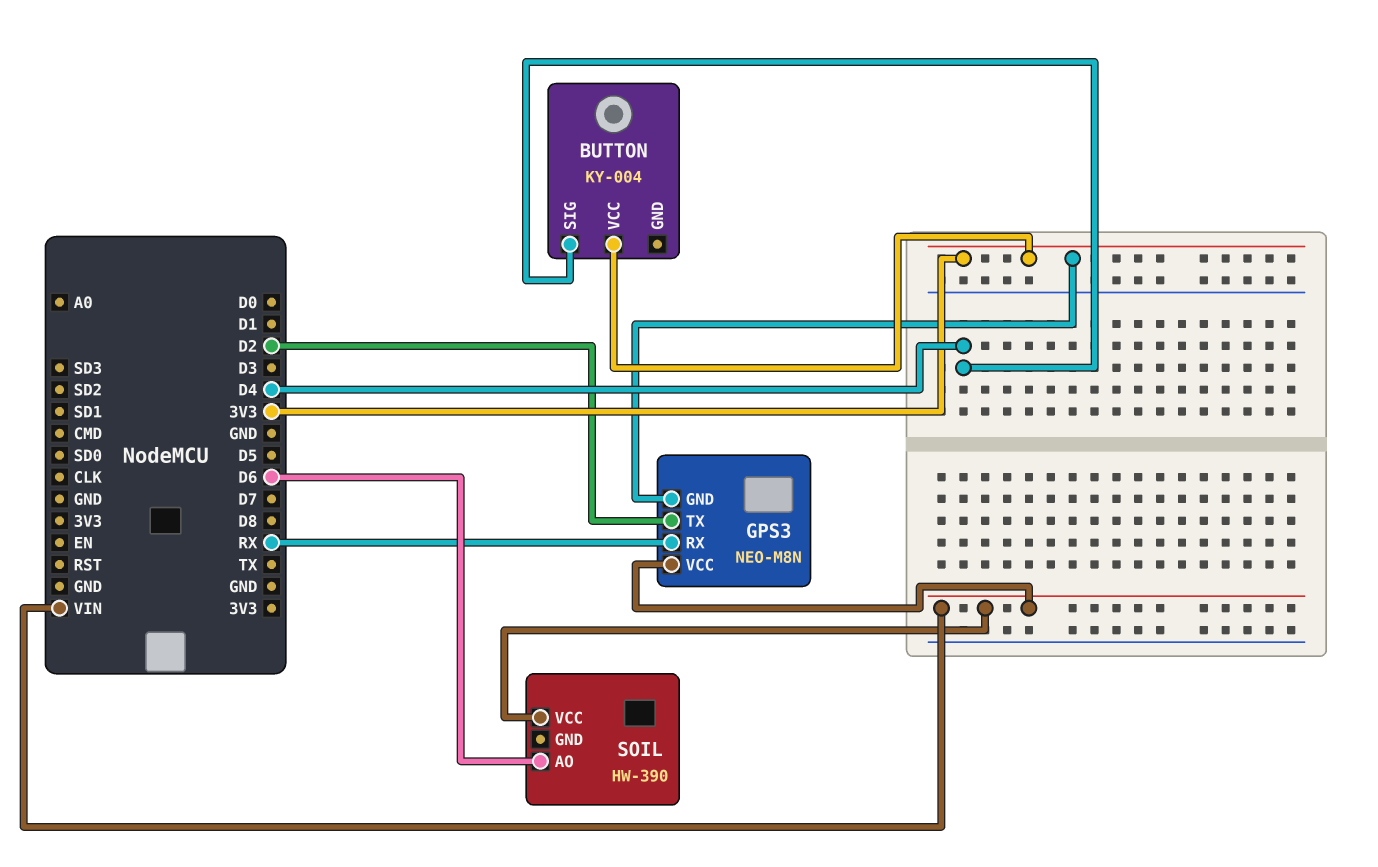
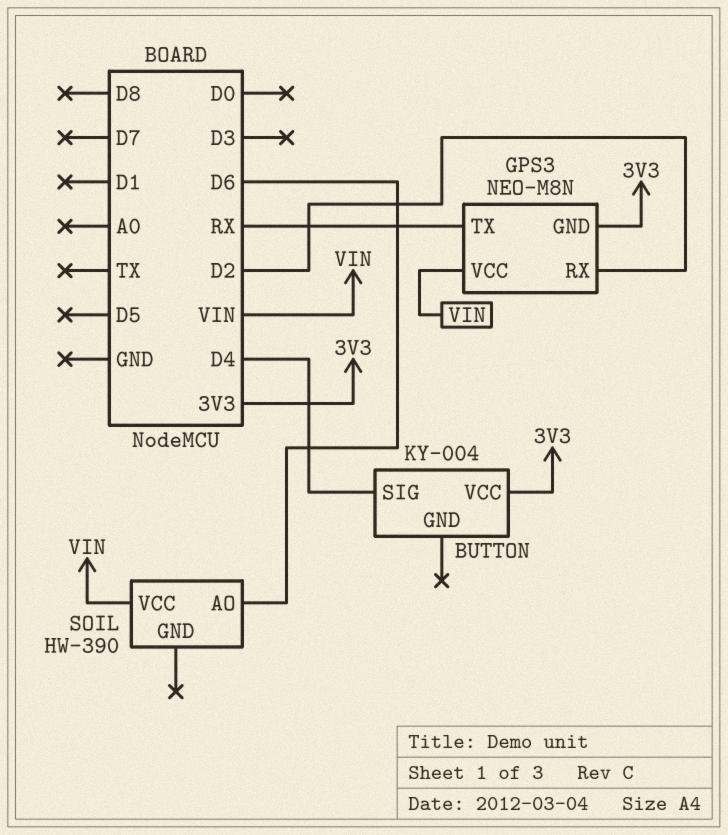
GPS3 pin RX: RX -> D2
GPS3 pin TX: D2 -> RX

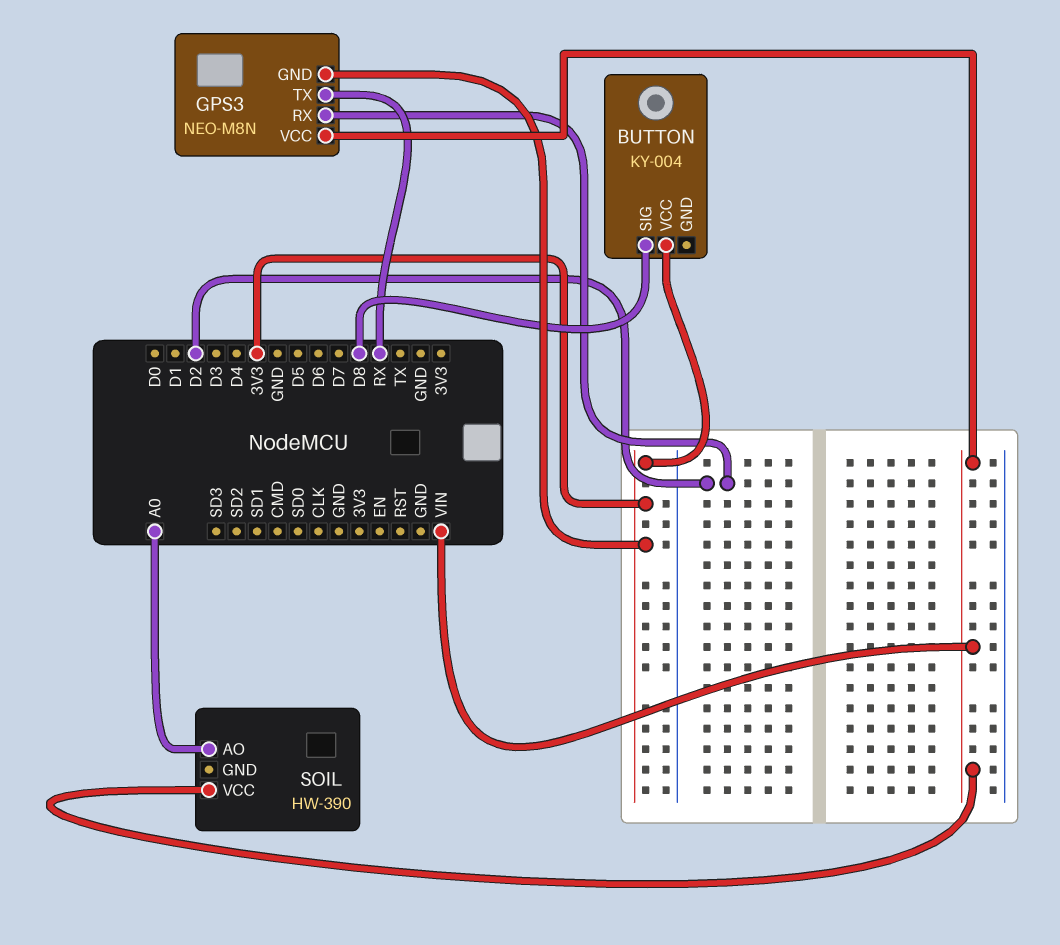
BUTTON pin SIG: D4 -> D8
SOIL pin AO: D6 -> A0

